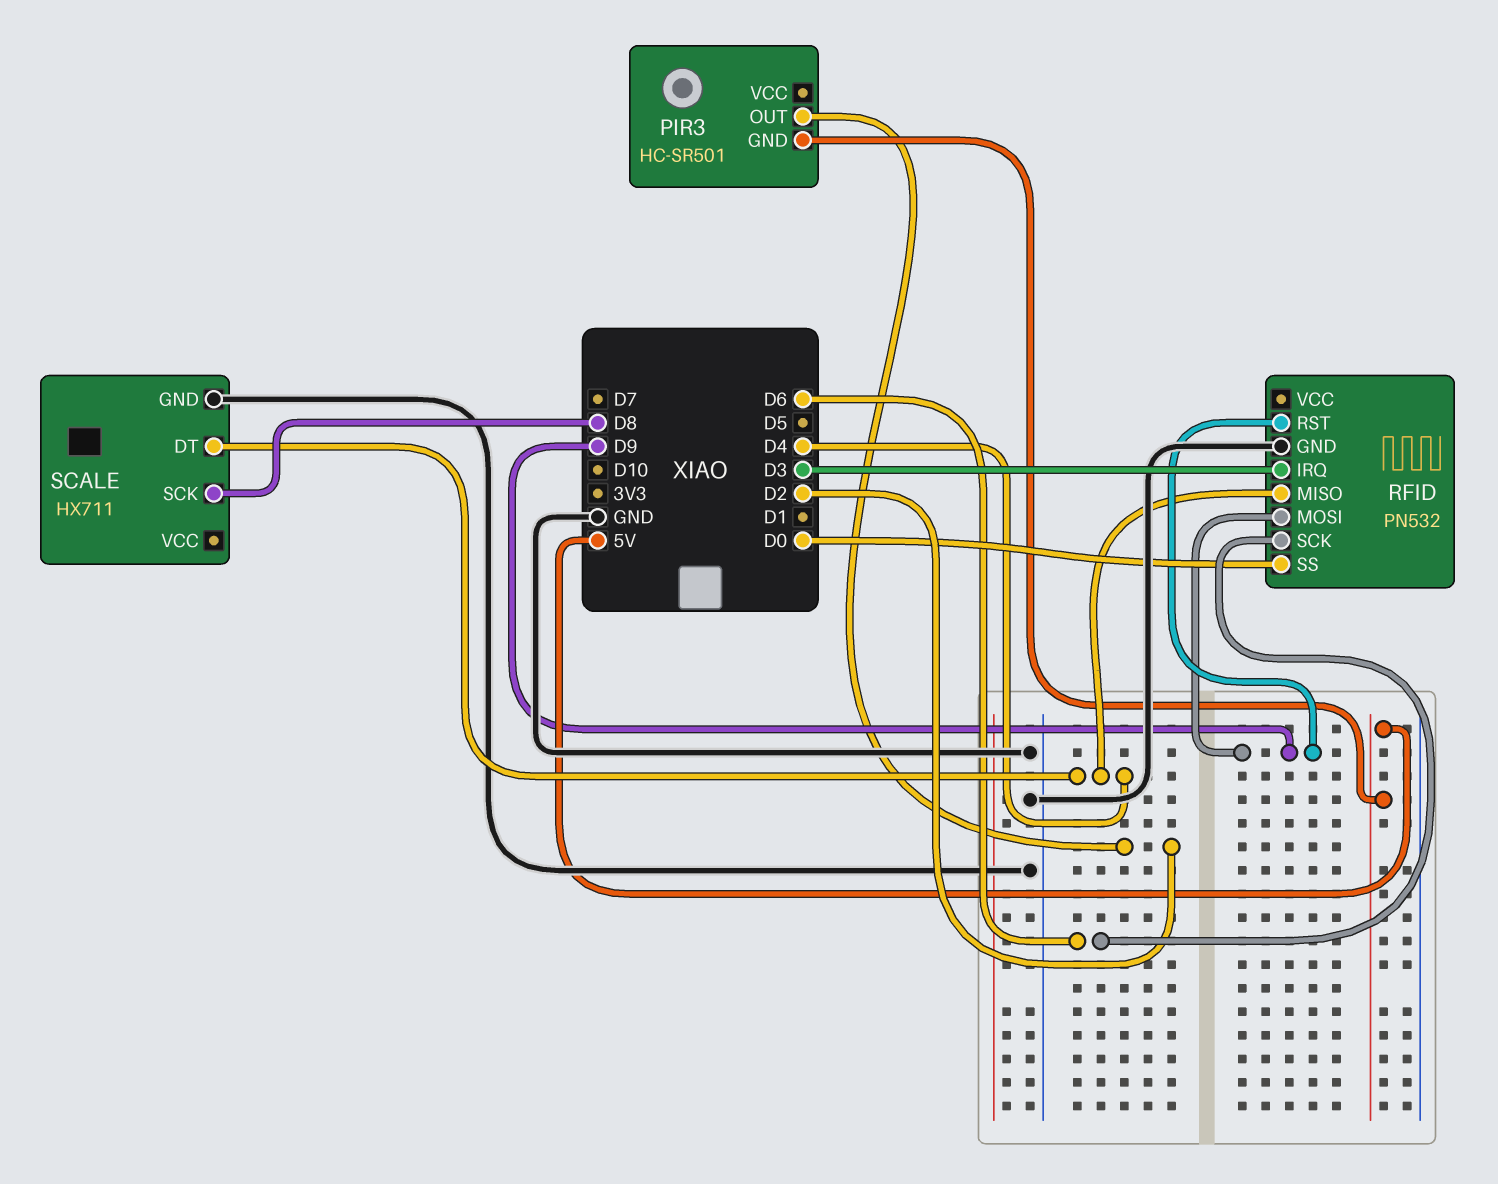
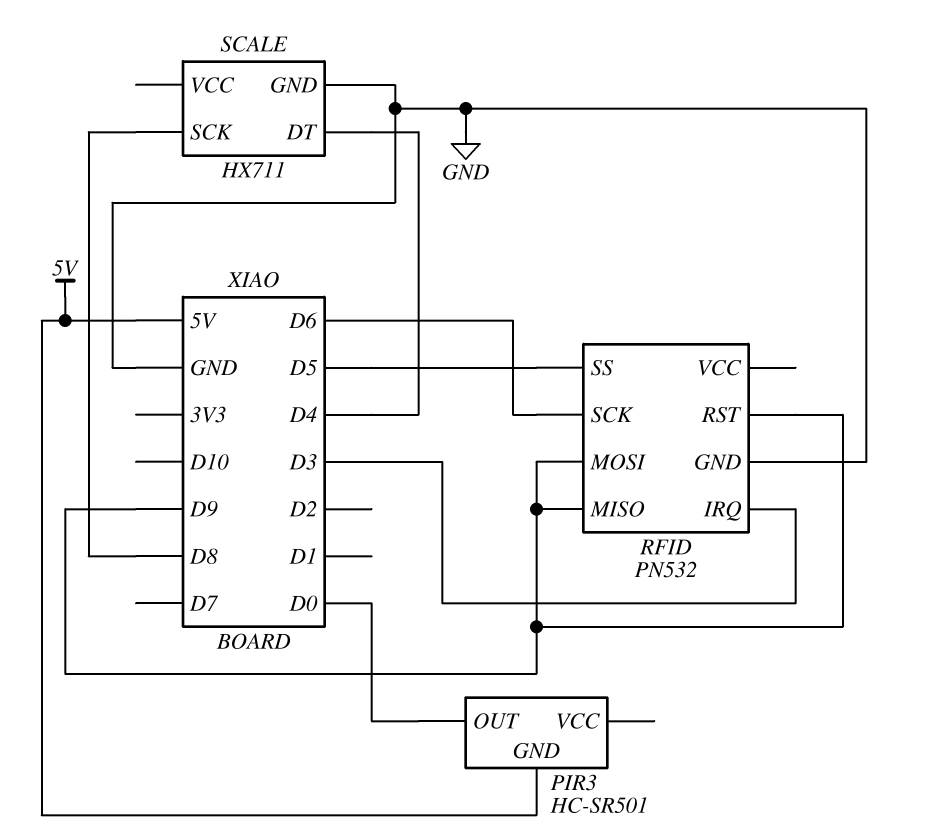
PIR3 pin OUT: D2 -> D0
RFID pin MISO: D4 -> D9
RFID pin SS: D0 -> D5

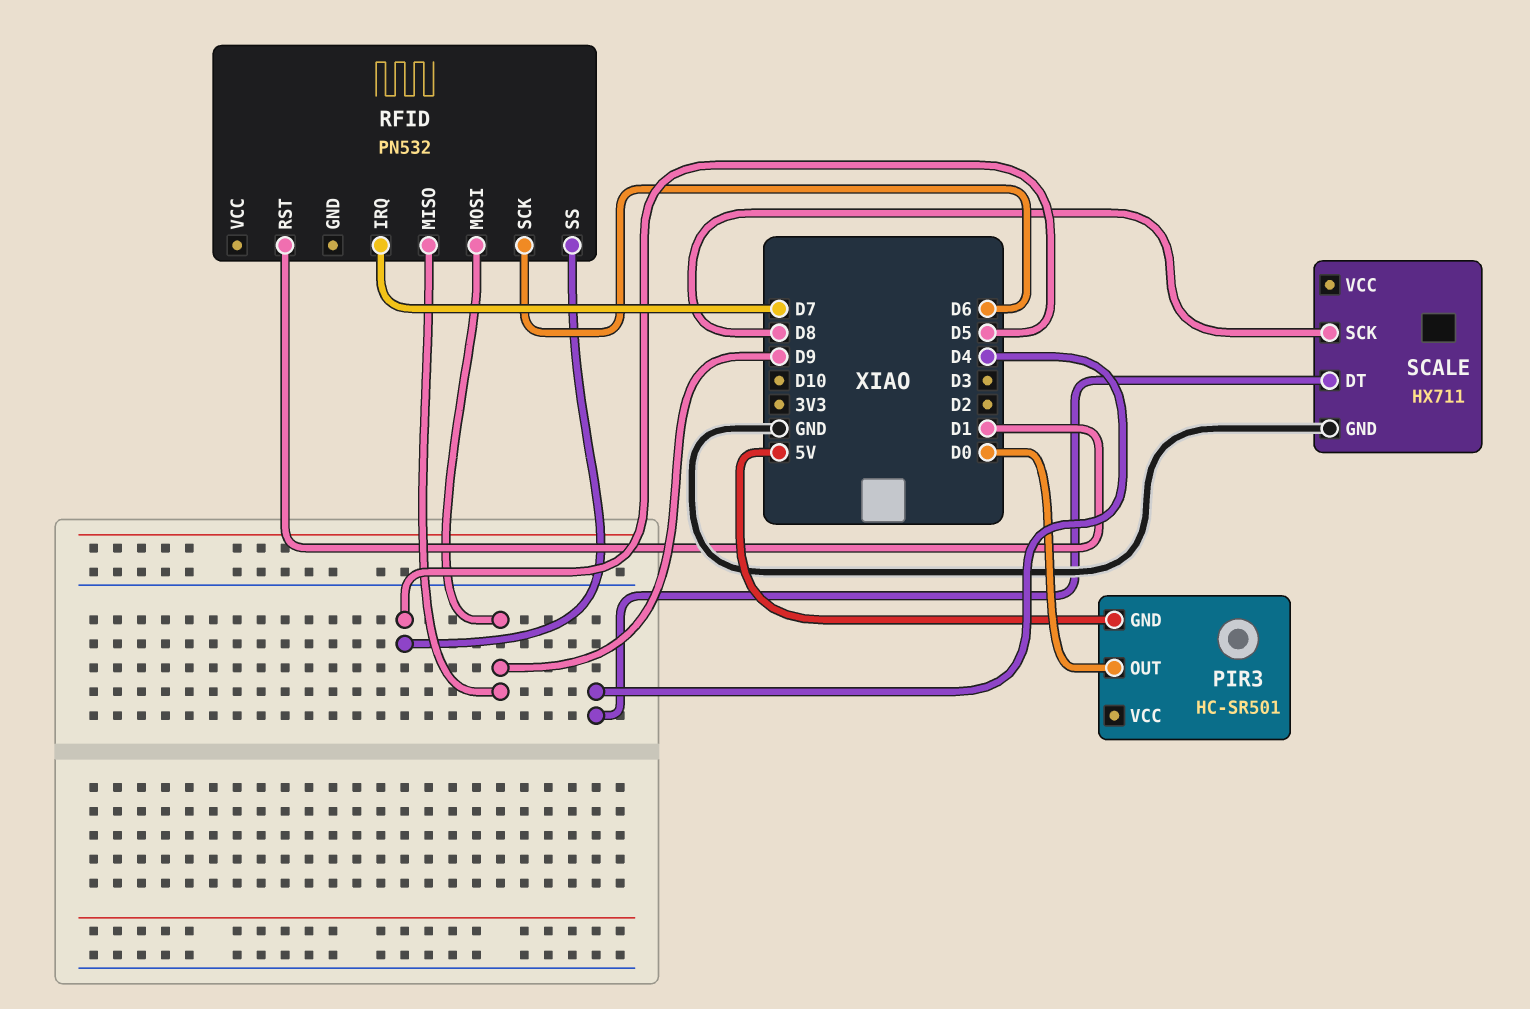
RFID pin GND: GND -> none
RFID pin IRQ: D3 -> D7
RFID pin RST: D9 -> D1

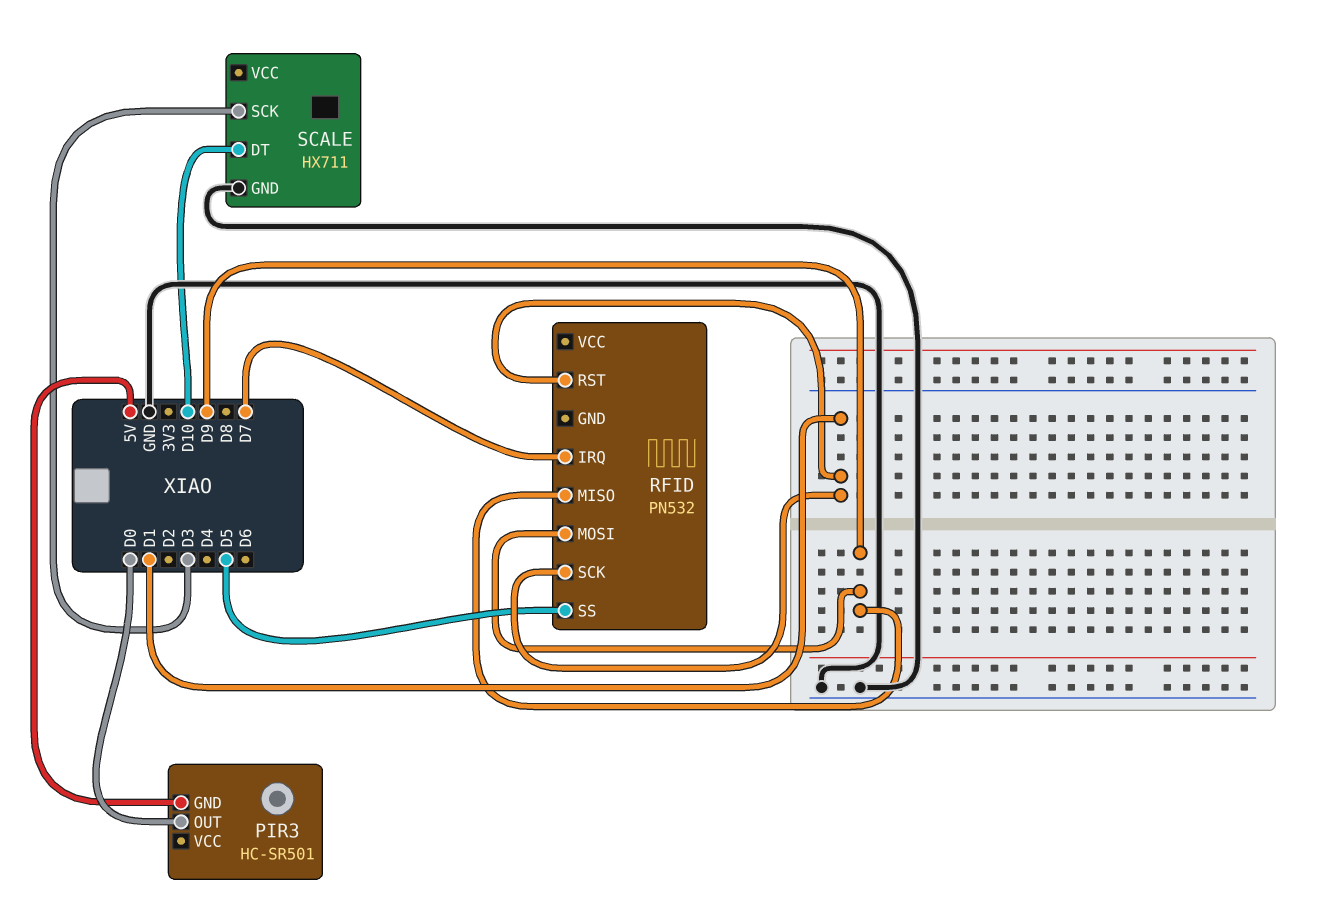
RFID pin SCK: D6 -> D1
SCALE pin DT: D4 -> D10
SCALE pin SCK: D8 -> D3

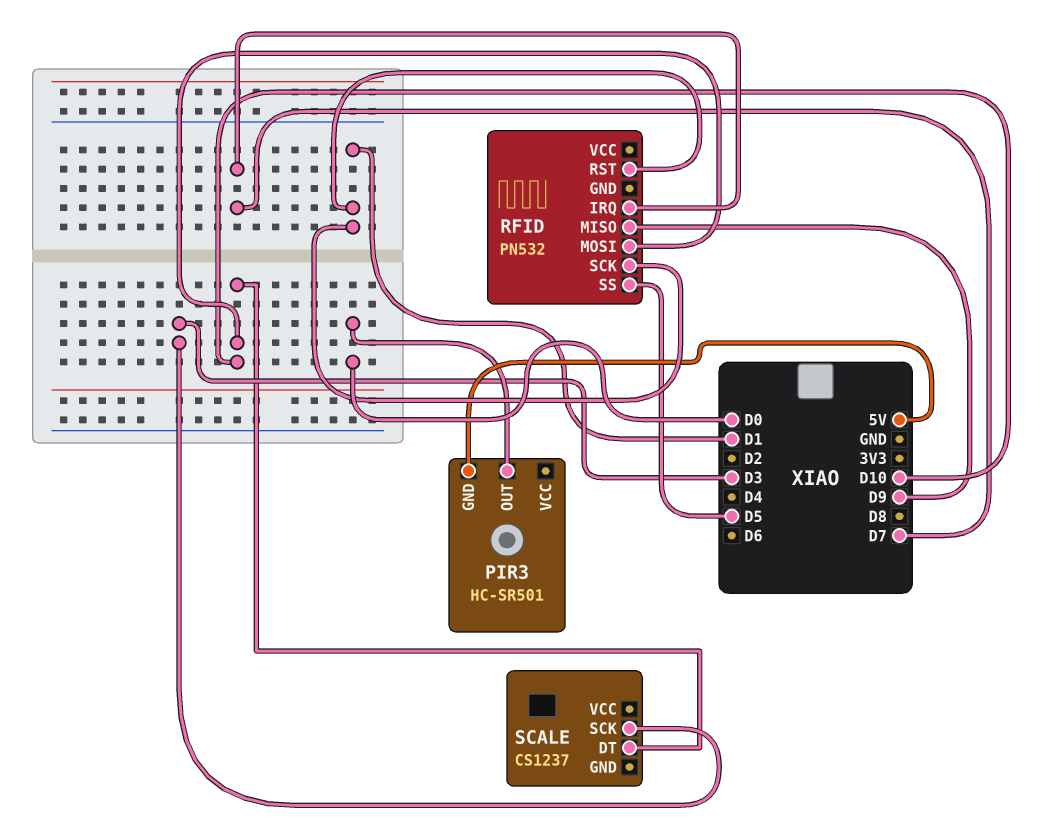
RFID pin MOSI: D9 -> D10
SCALE: HX711 -> CS1237
SCALE pin GND: GND -> none

